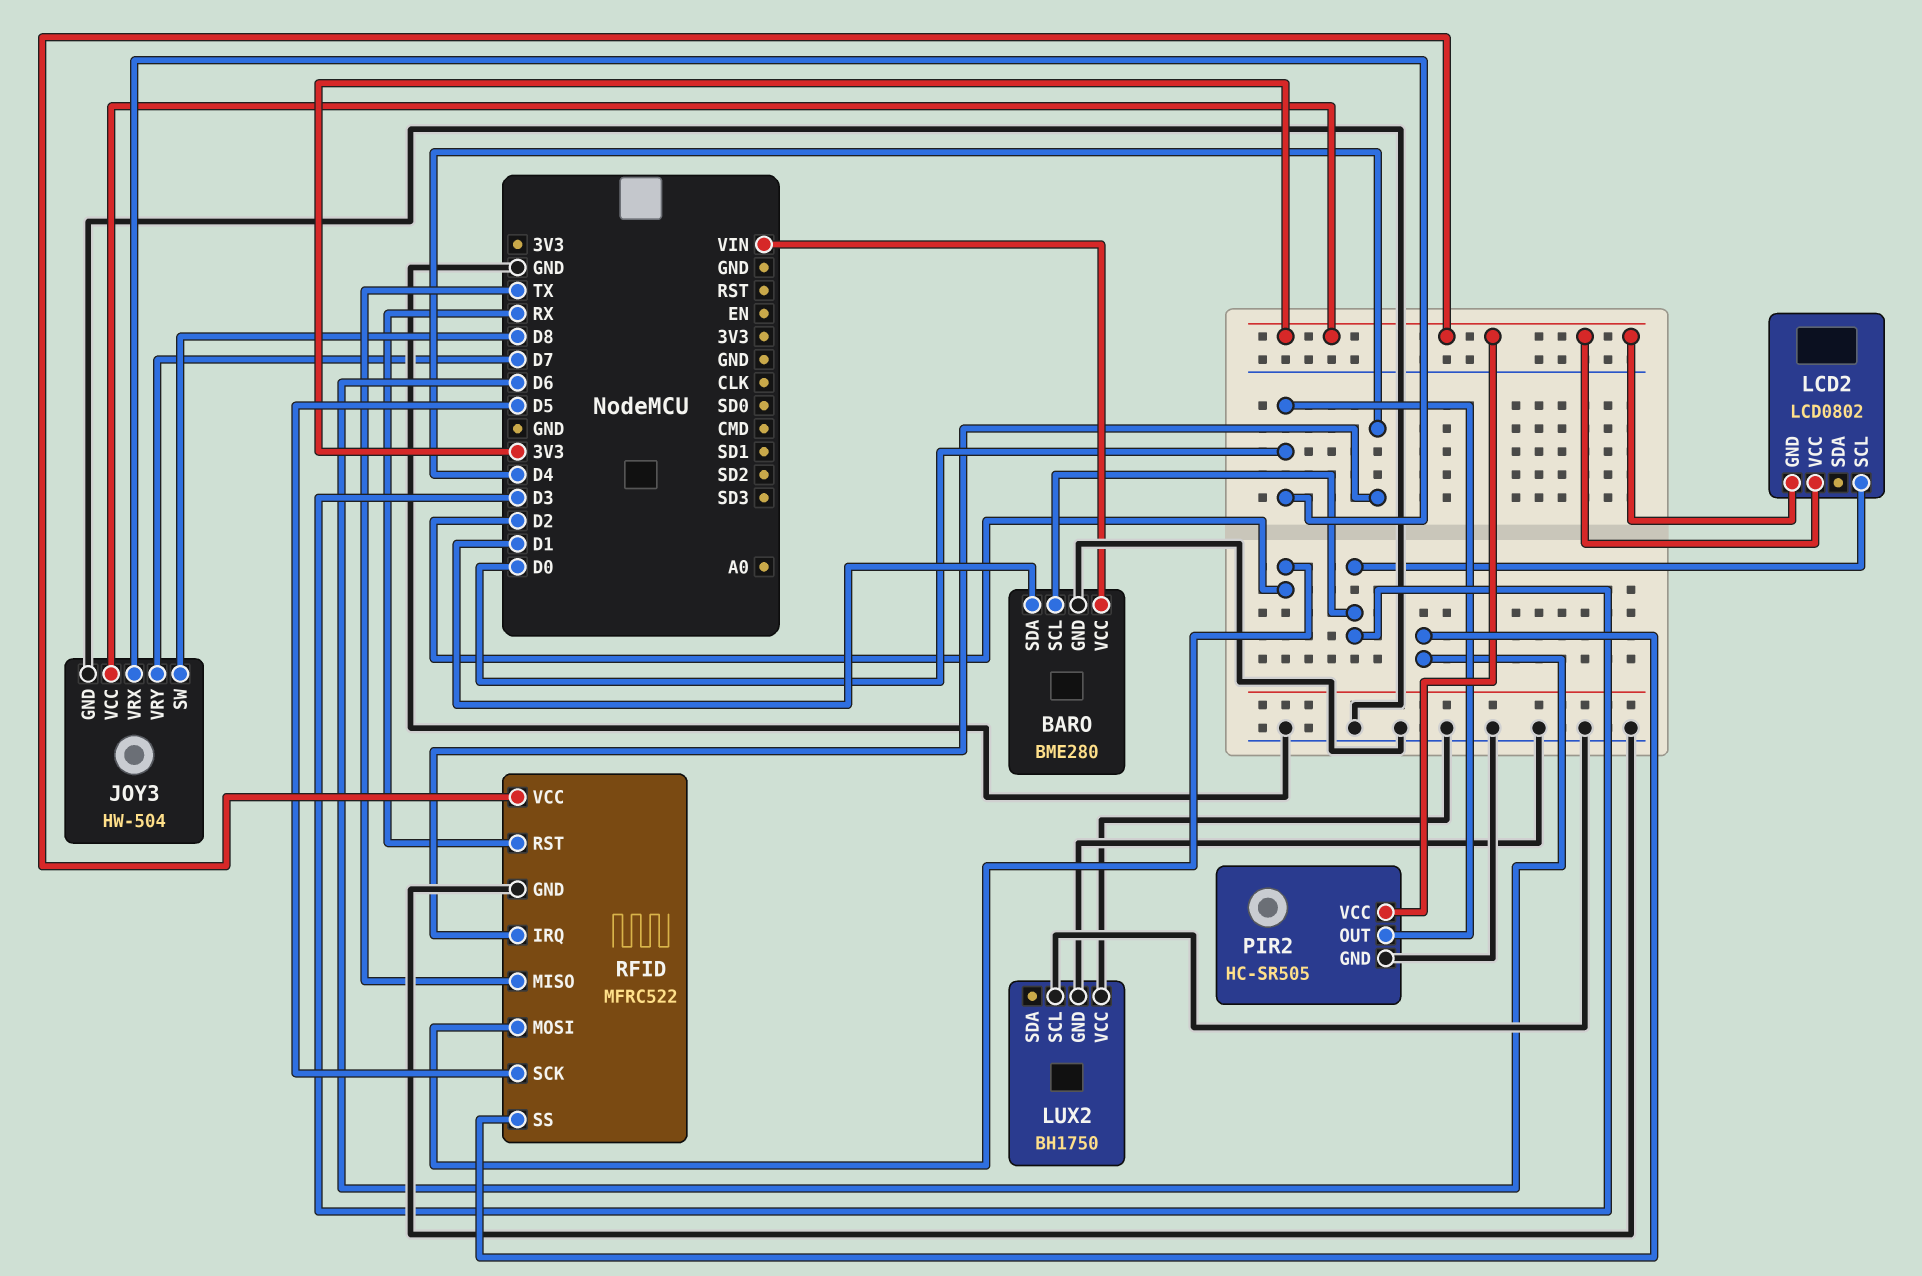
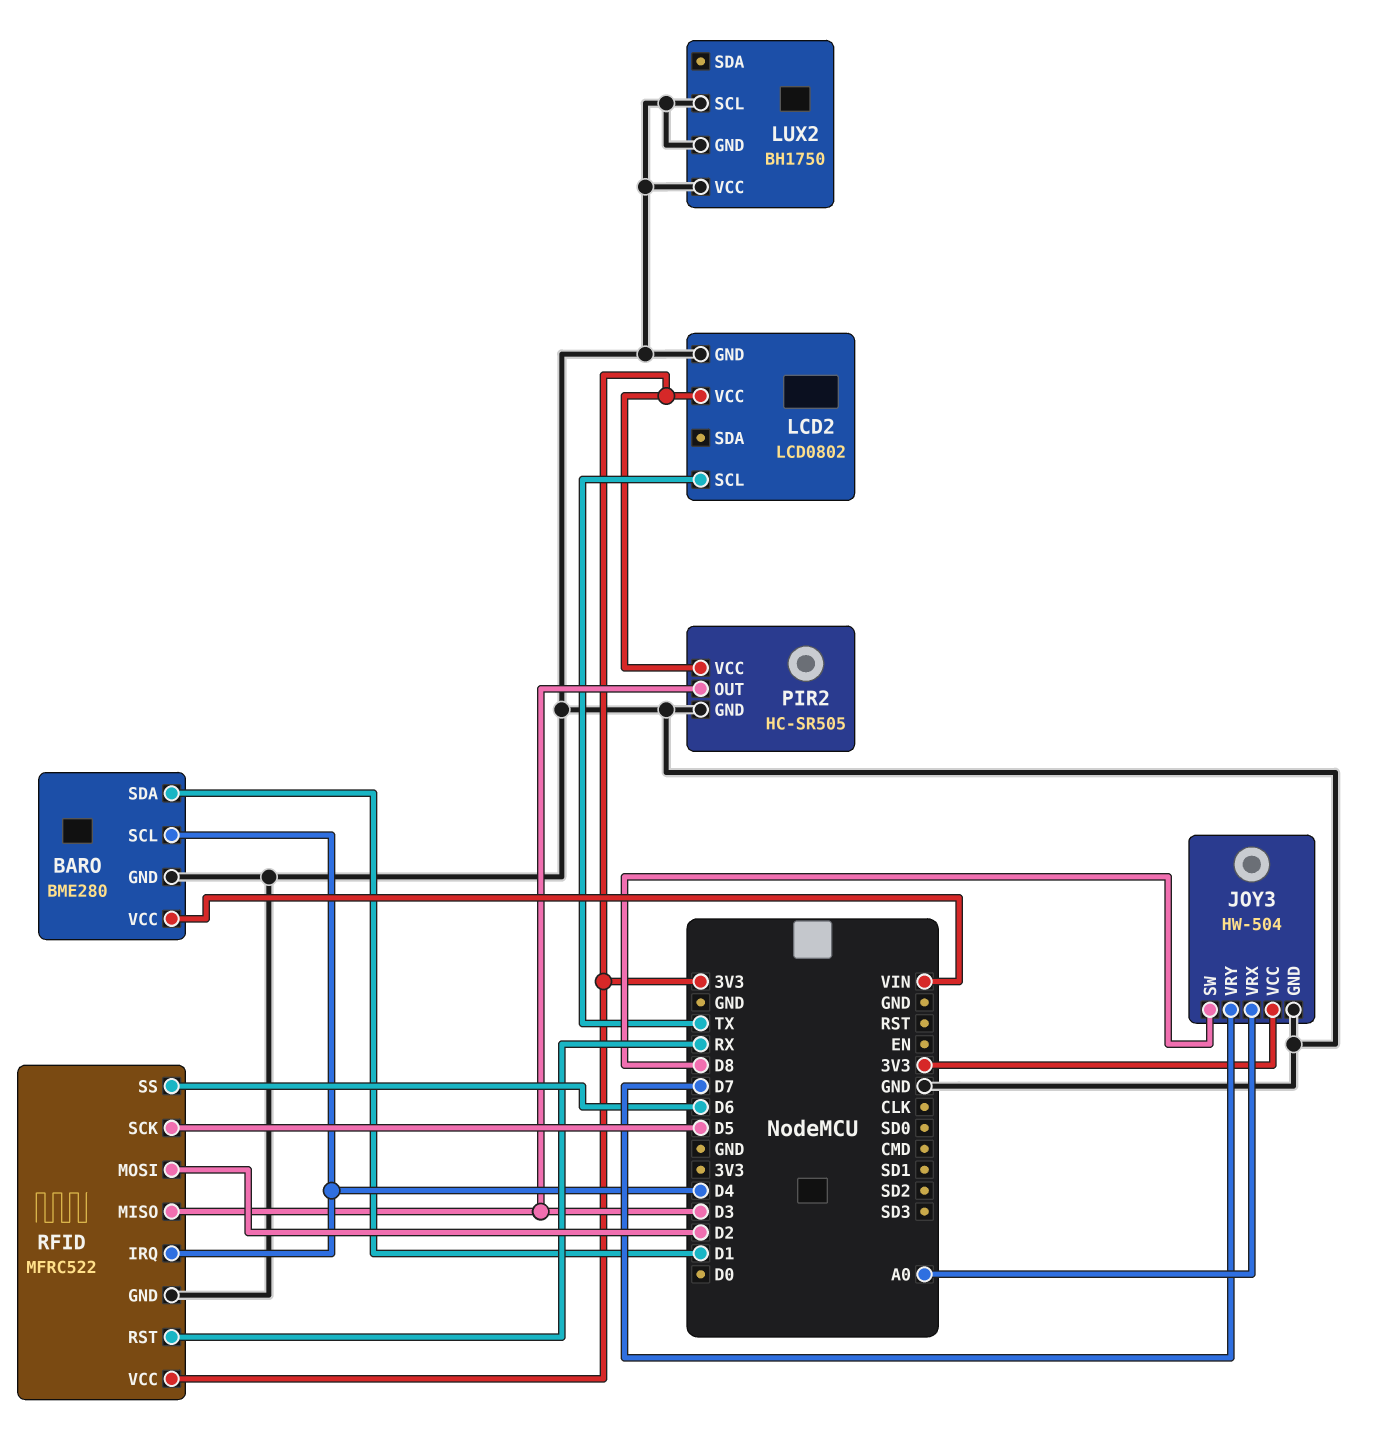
BARO pin SCL: D3 -> D4
JOY3 pin VRX: D0 -> A0
LCD2 pin GND: 3V3 -> GND
LCD2 pin SCL: D3 -> TX
PIR2 pin OUT: D0 -> D3
RFID pin MISO: TX -> D3

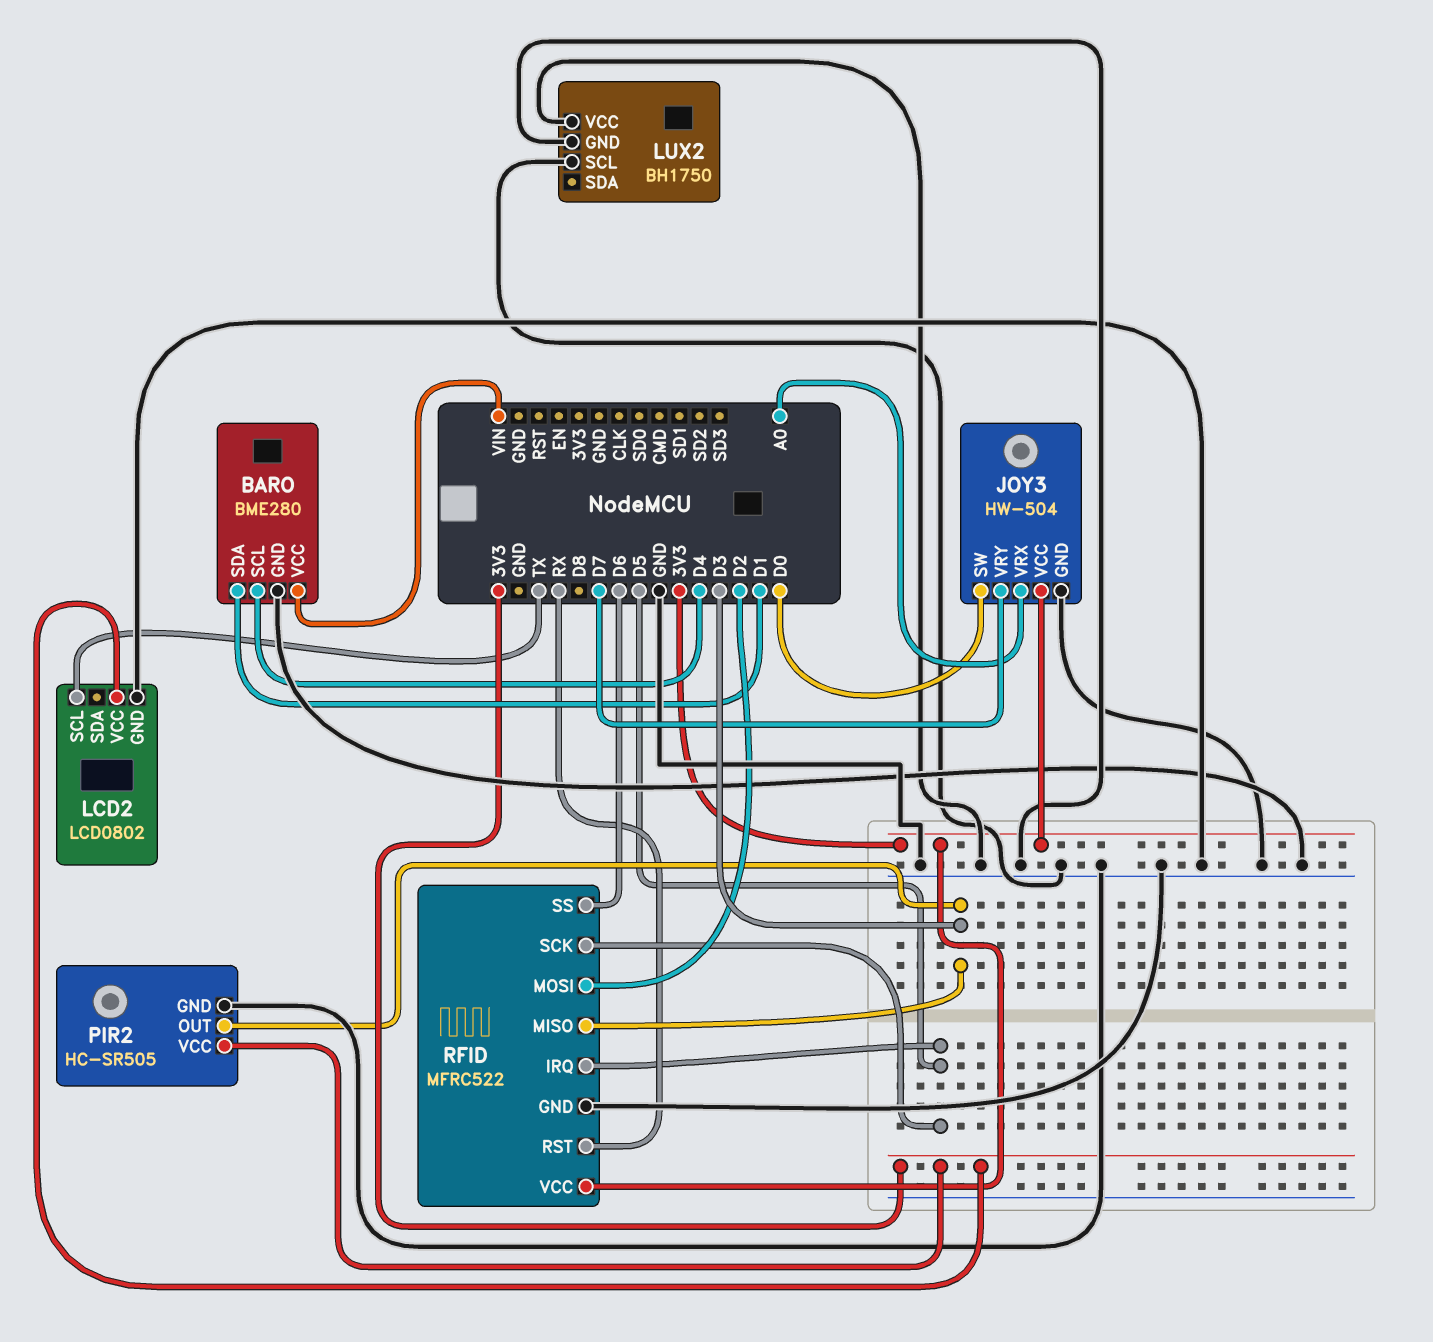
JOY3 pin SW: D8 -> D0
RFID pin IRQ: D4 -> D5

